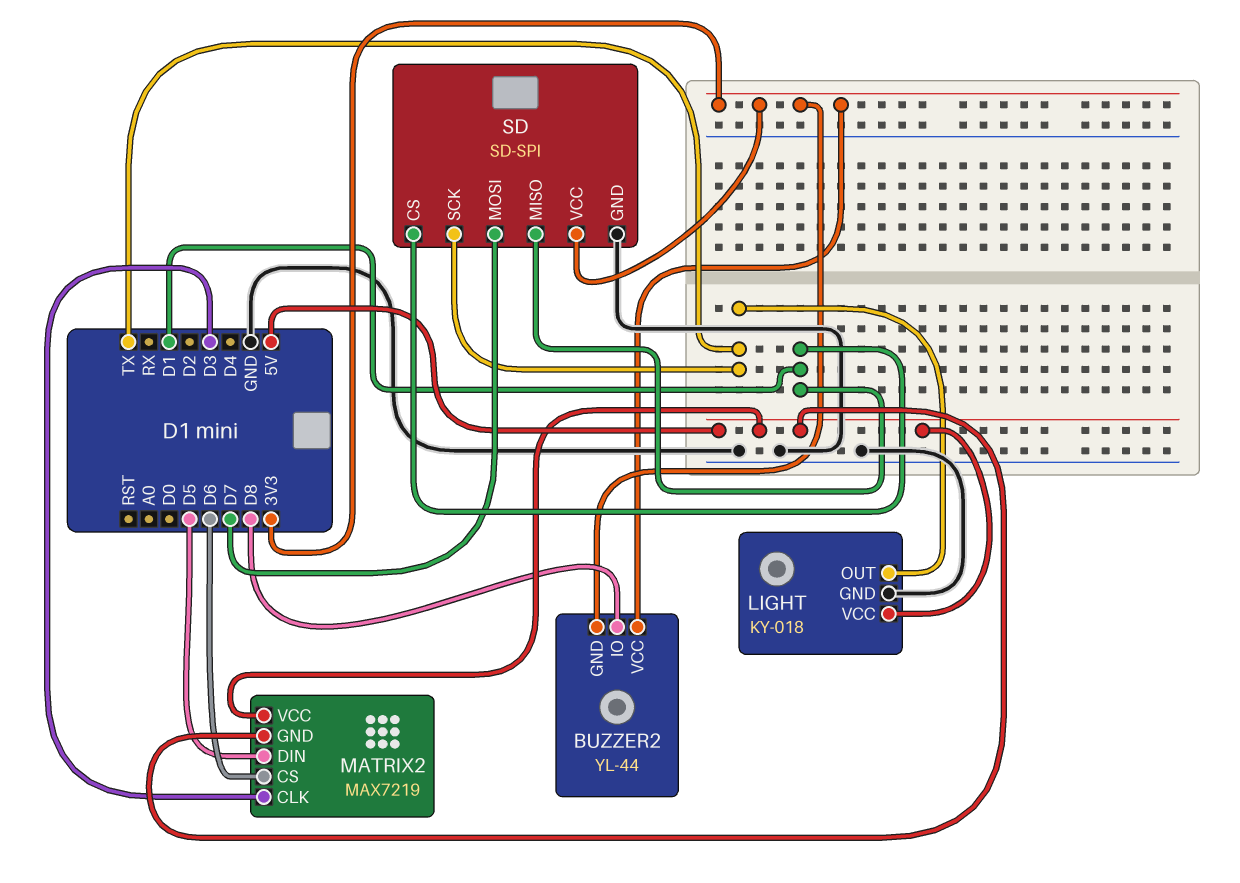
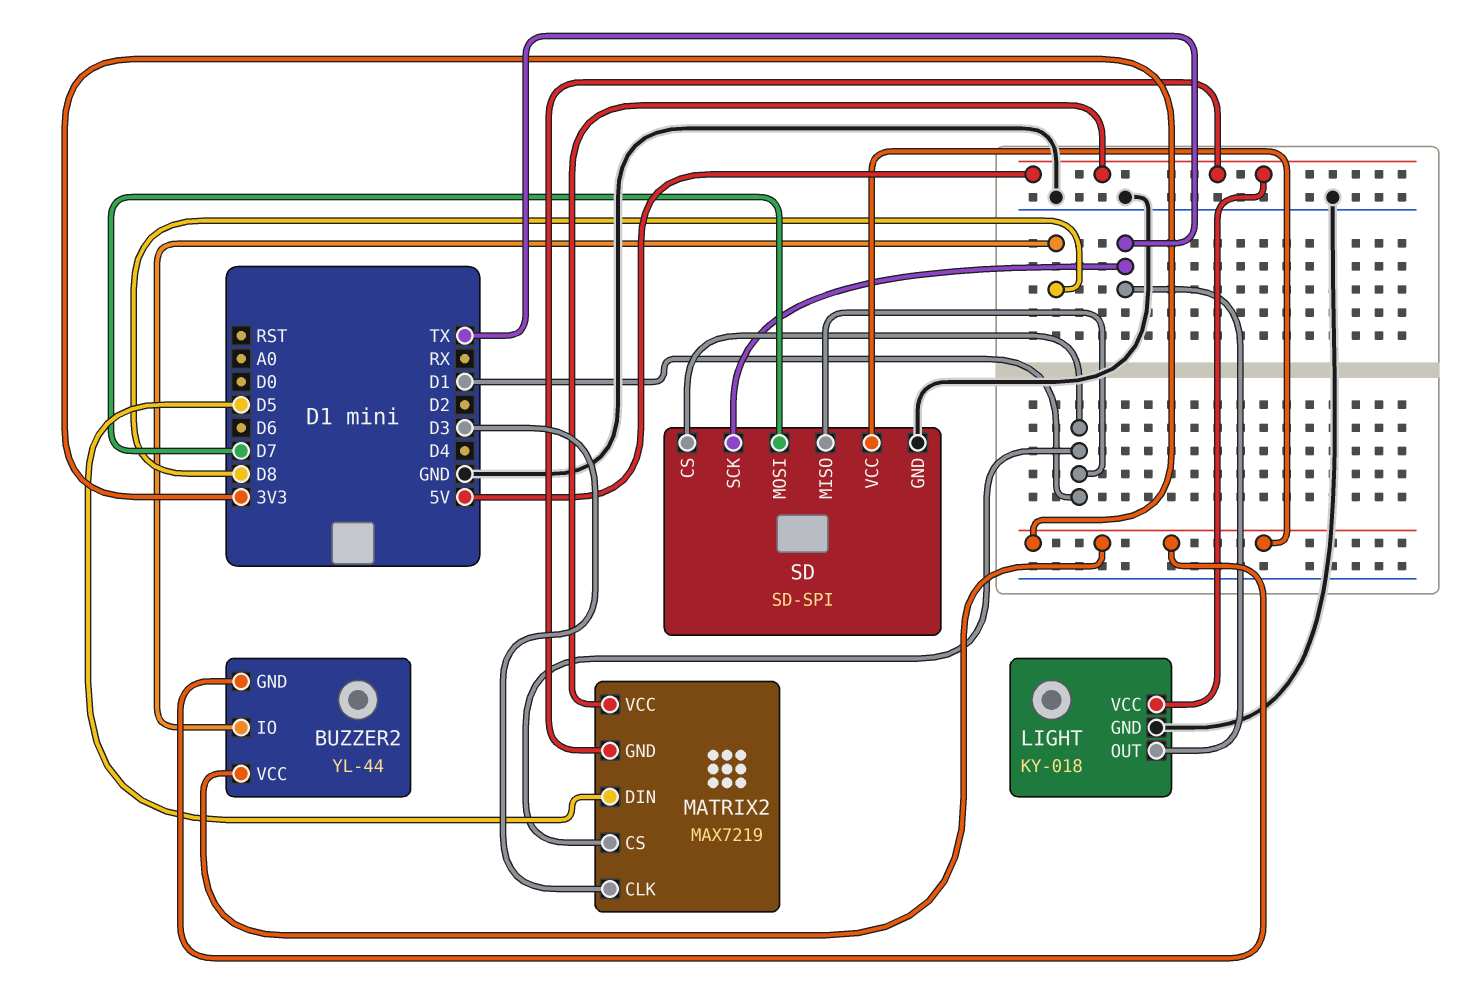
MATRIX2 pin CS: D6 -> D1

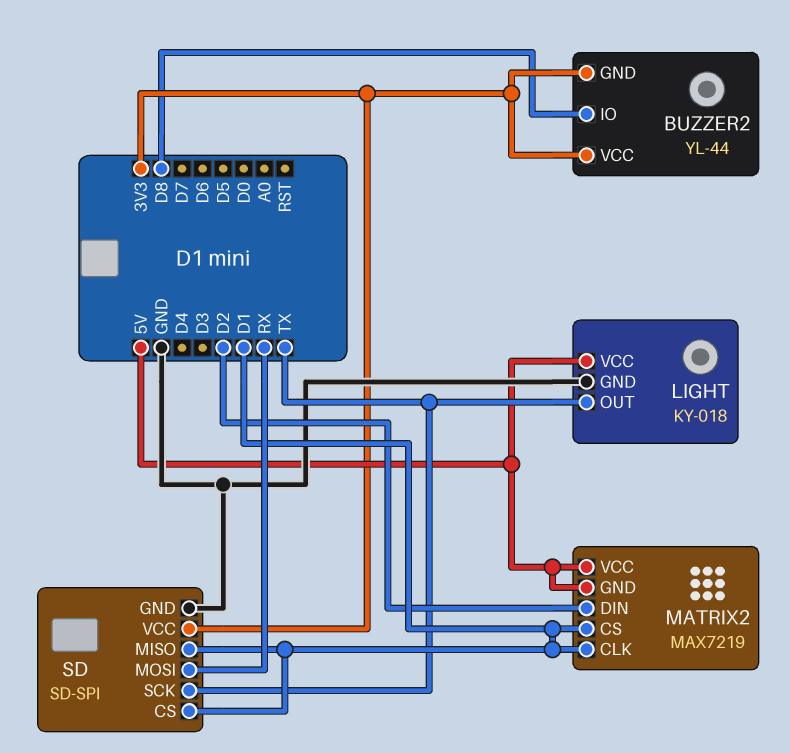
MATRIX2 pin CLK: D3 -> D1
MATRIX2 pin DIN: D5 -> D2
SD pin MOSI: D7 -> RX

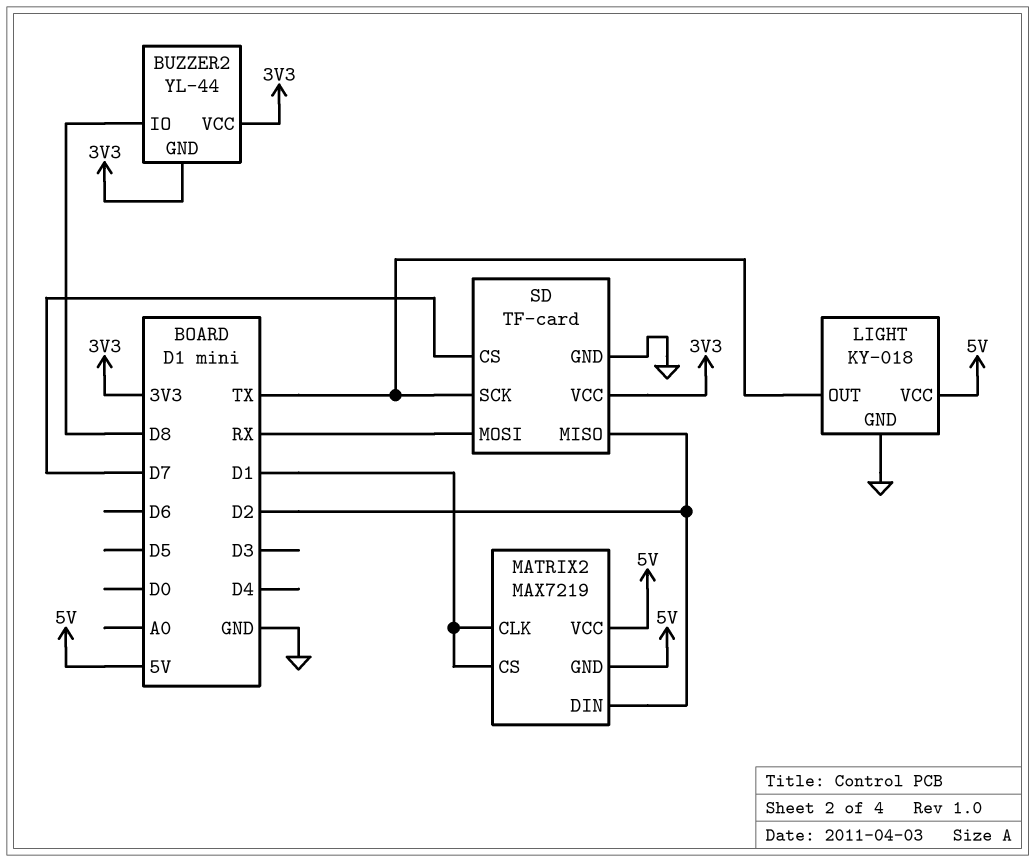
SD: SD-SPI -> TF-card
SD pin CS: D1 -> D7
SD pin MISO: D1 -> D2

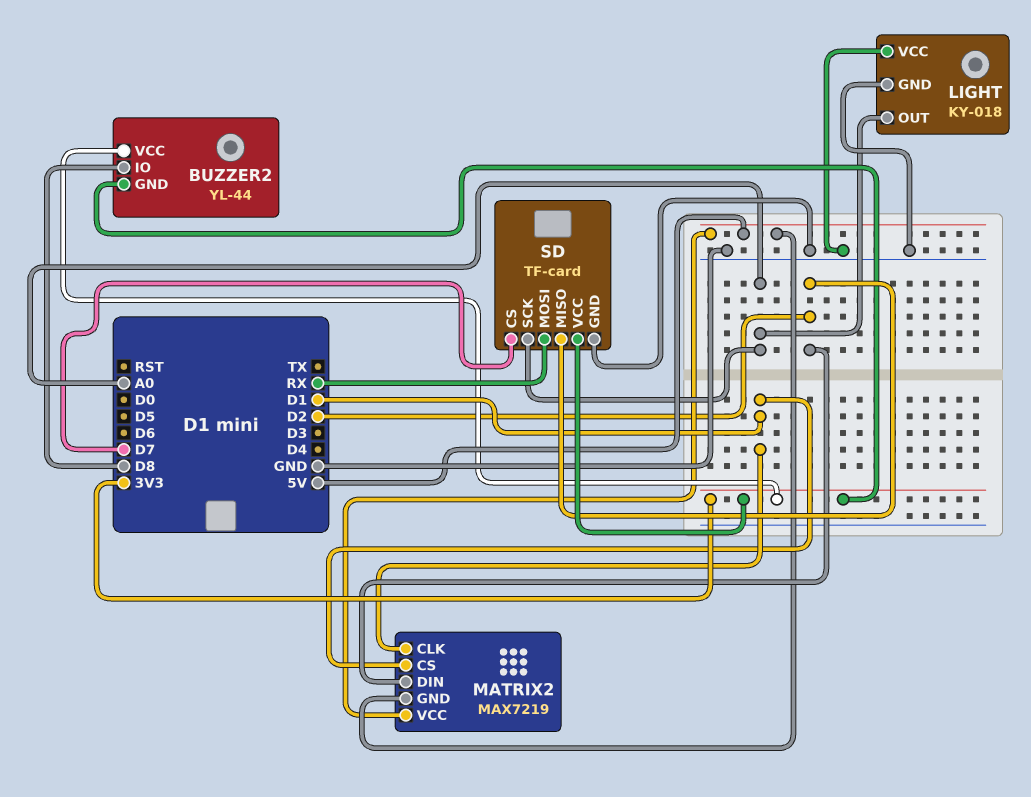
LIGHT pin OUT: TX -> A0
LIGHT pin VCC: 5V -> GND
SD pin SCK: TX -> A0

